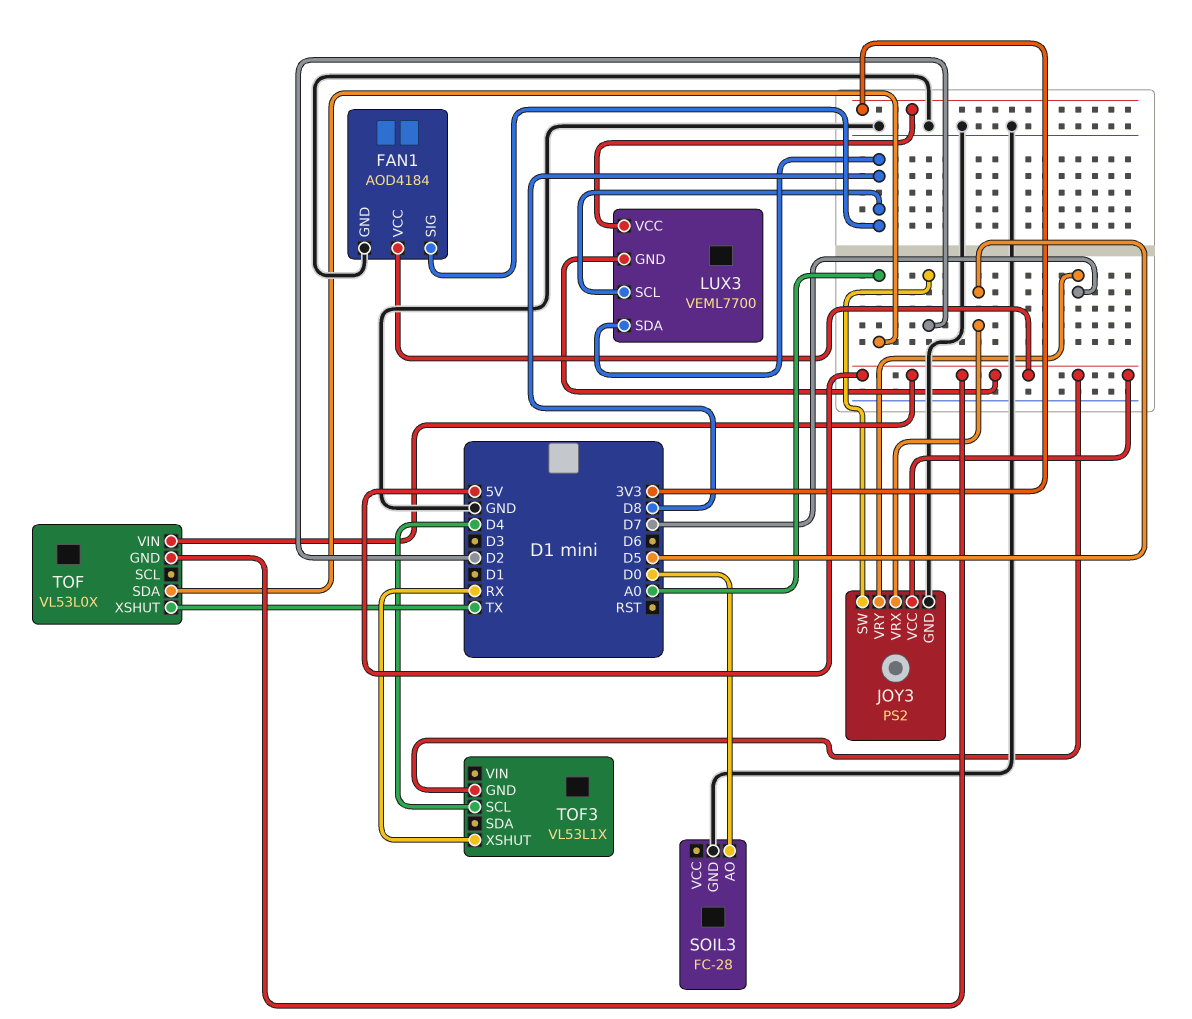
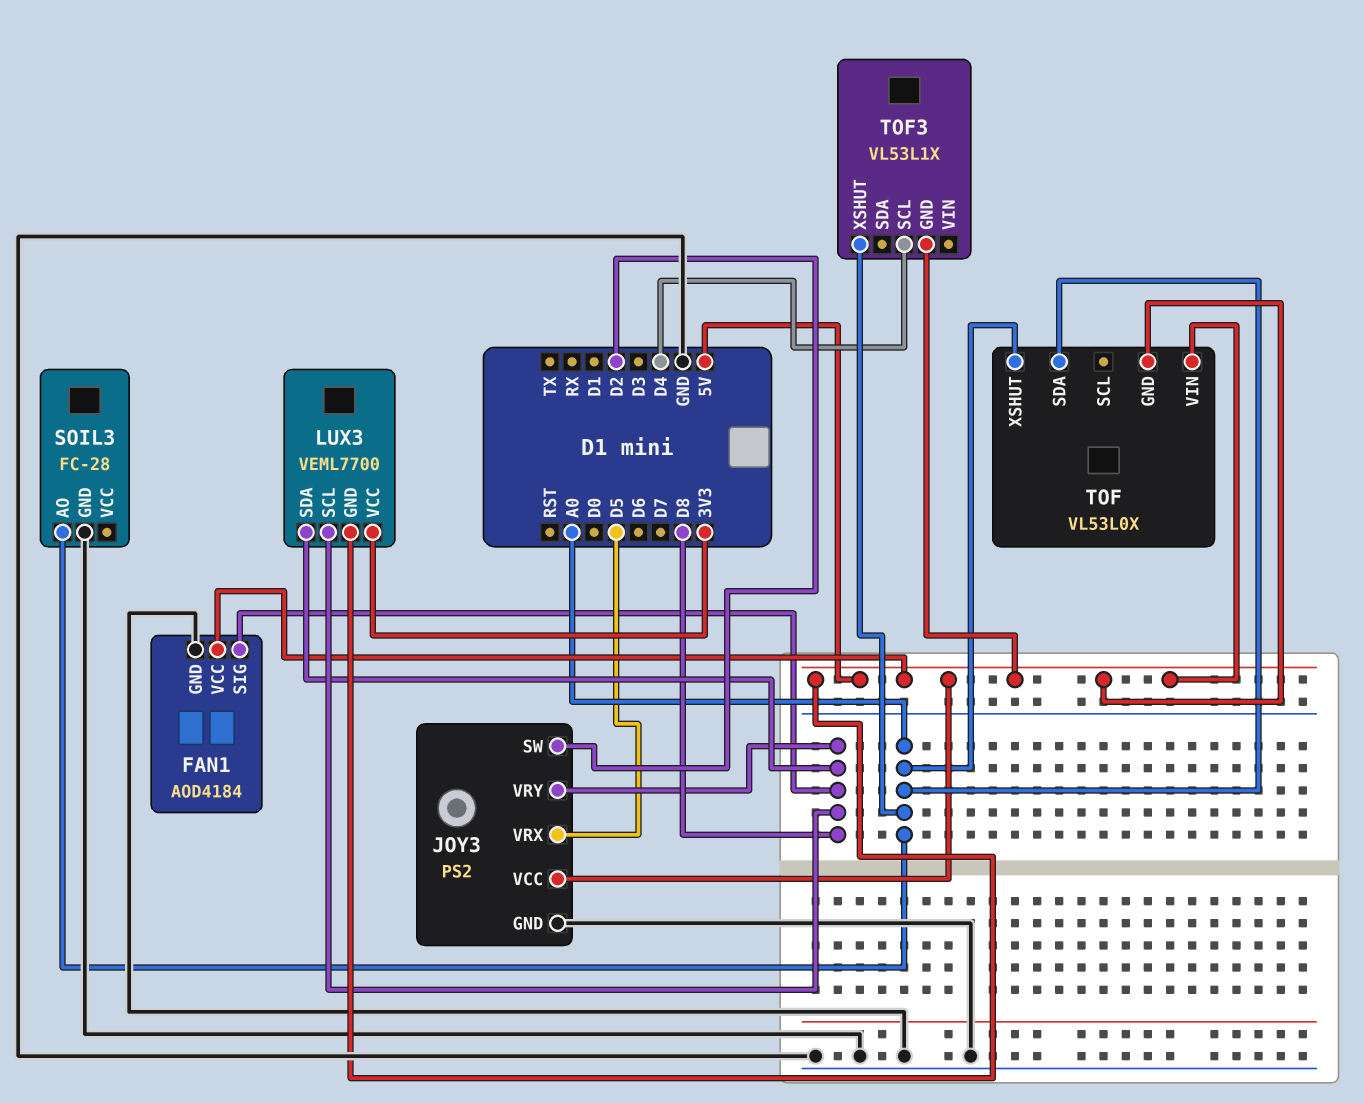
JOY3 pin VRY: D7 -> D8
SOIL3 pin AO: D0 -> A0
TOF pin XSHUT: TX -> A0
TOF3 pin XSHUT: RX -> A0

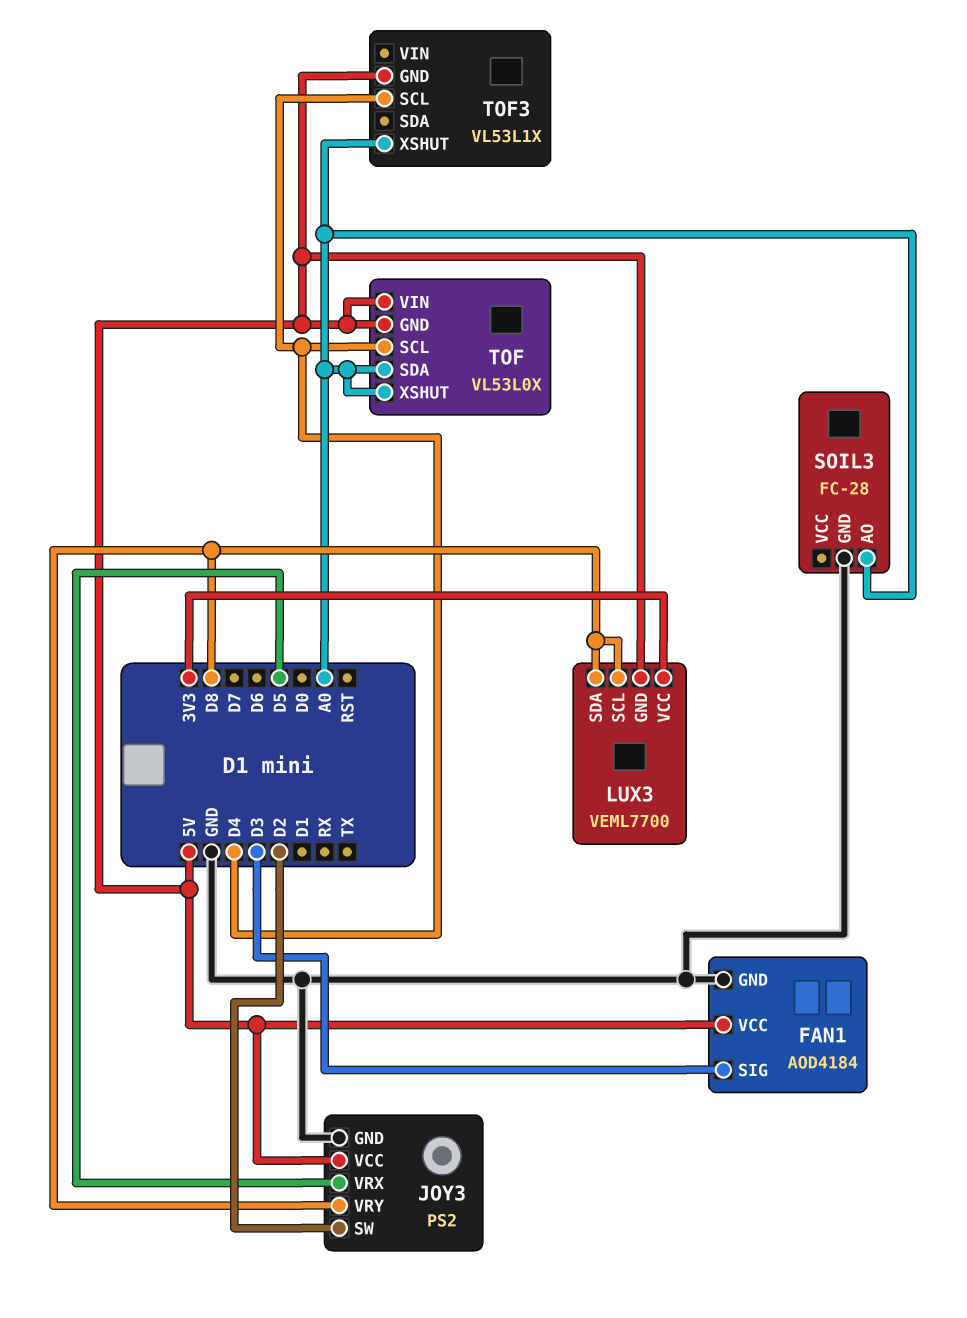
FAN1 pin SIG: D8 -> D3
TOF pin SCL: none -> D4

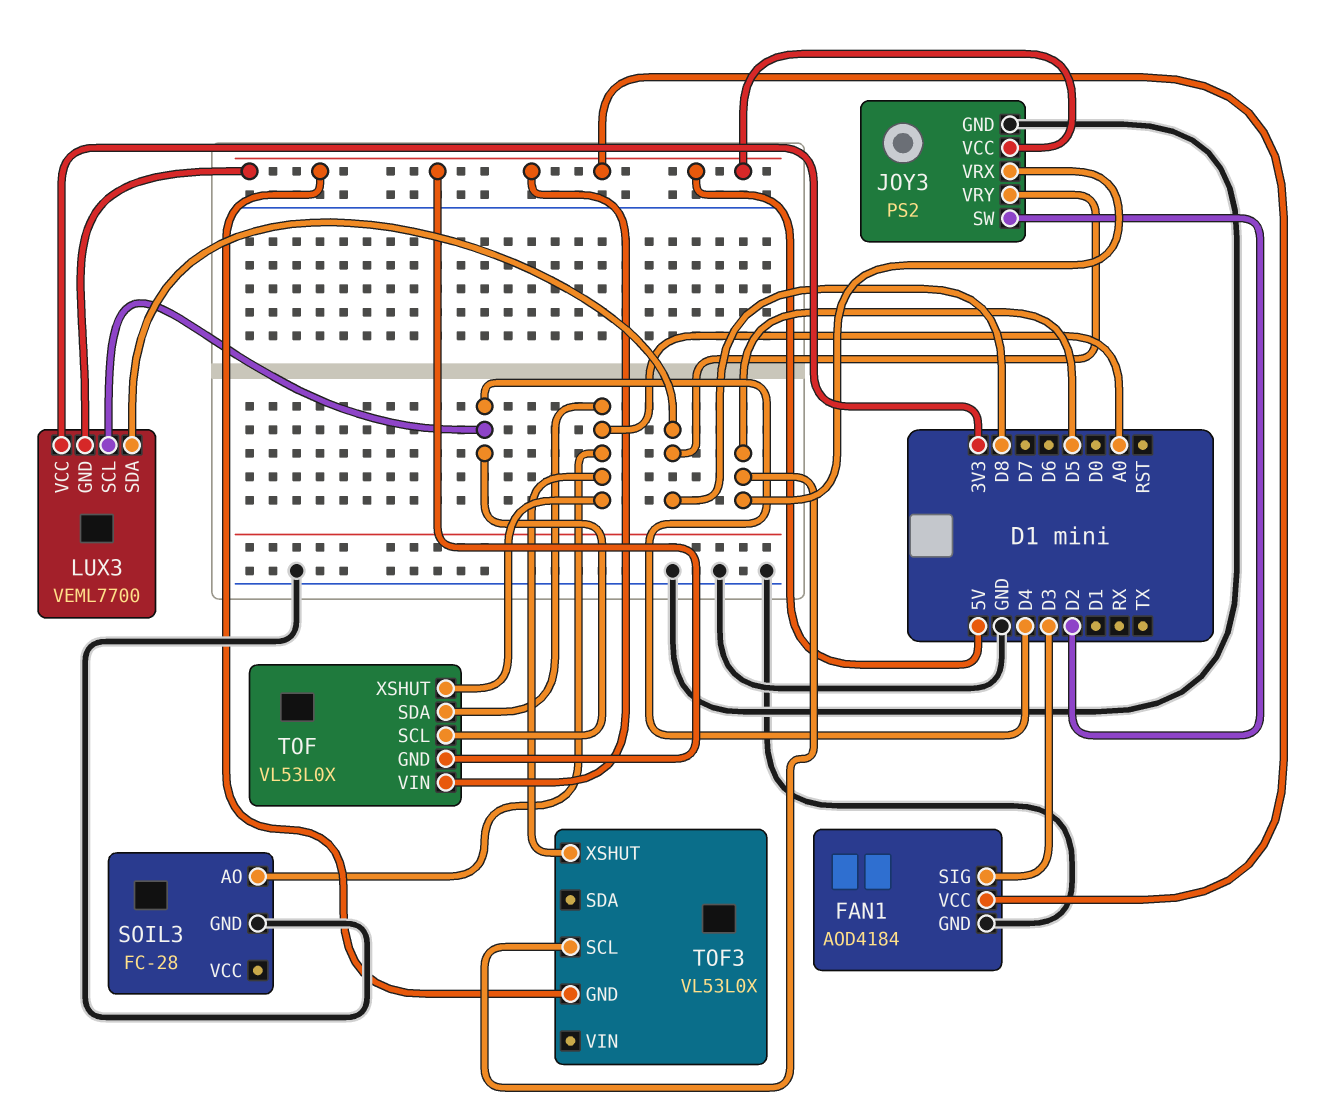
LUX3 pin SCL: D8 -> D4
TOF3: VL53L1X -> VL53L0X
TOF3 pin SCL: D4 -> D5

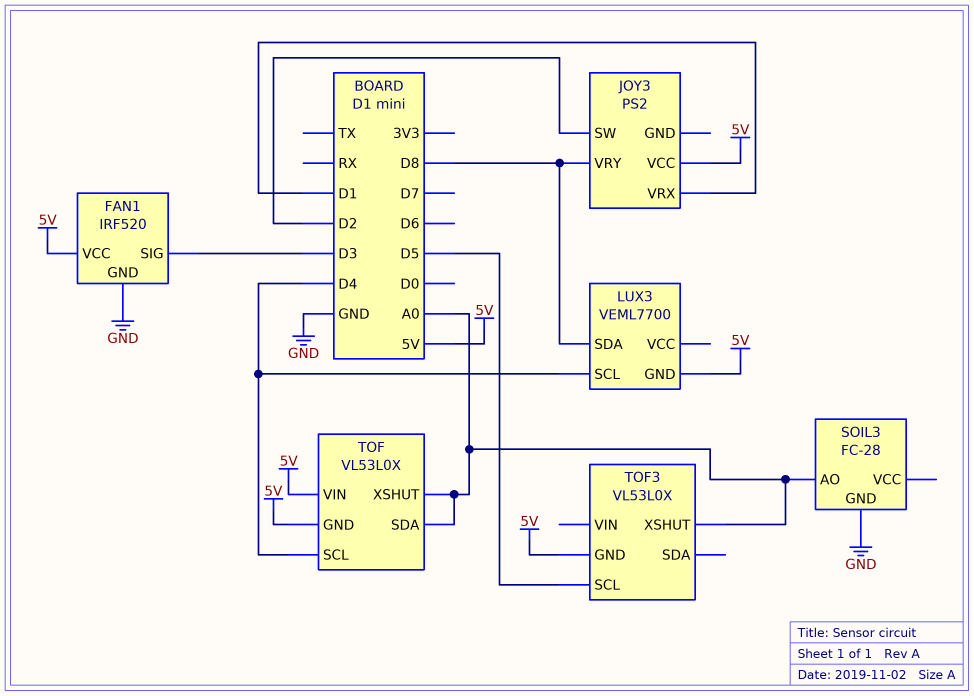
FAN1: AOD4184 -> IRF520
JOY3 pin GND: GND -> none
JOY3 pin VRX: D5 -> D1
LUX3 pin VCC: 3V3 -> none

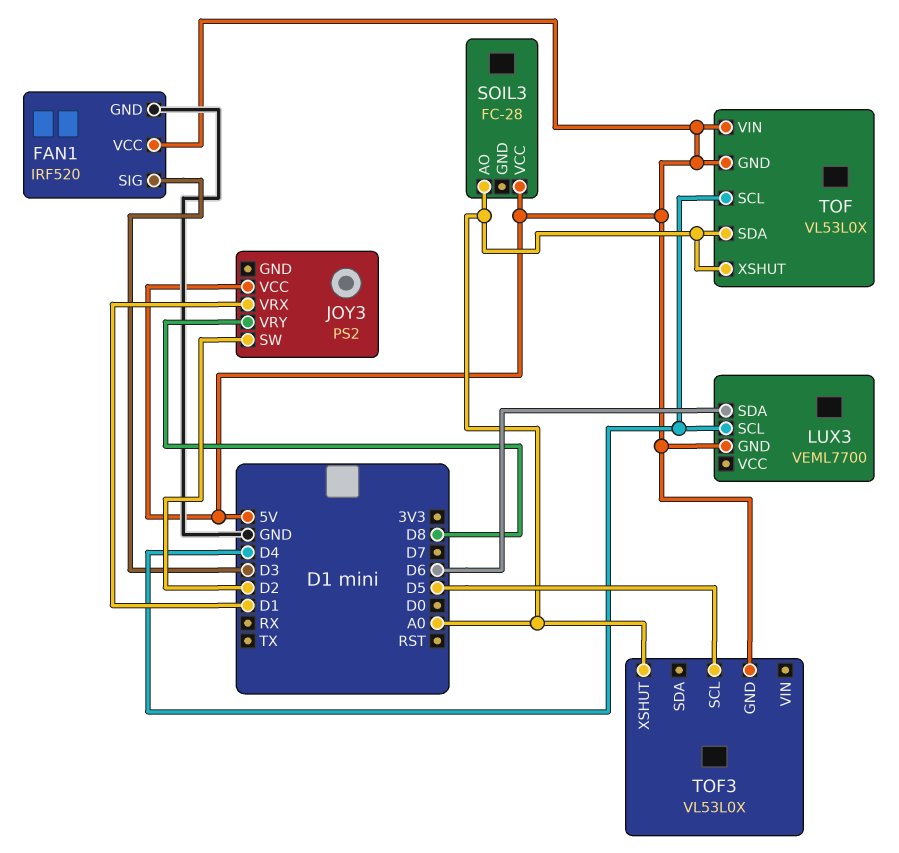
LUX3 pin SDA: D8 -> D6
SOIL3 pin GND: GND -> none
SOIL3 pin VCC: none -> 5V

